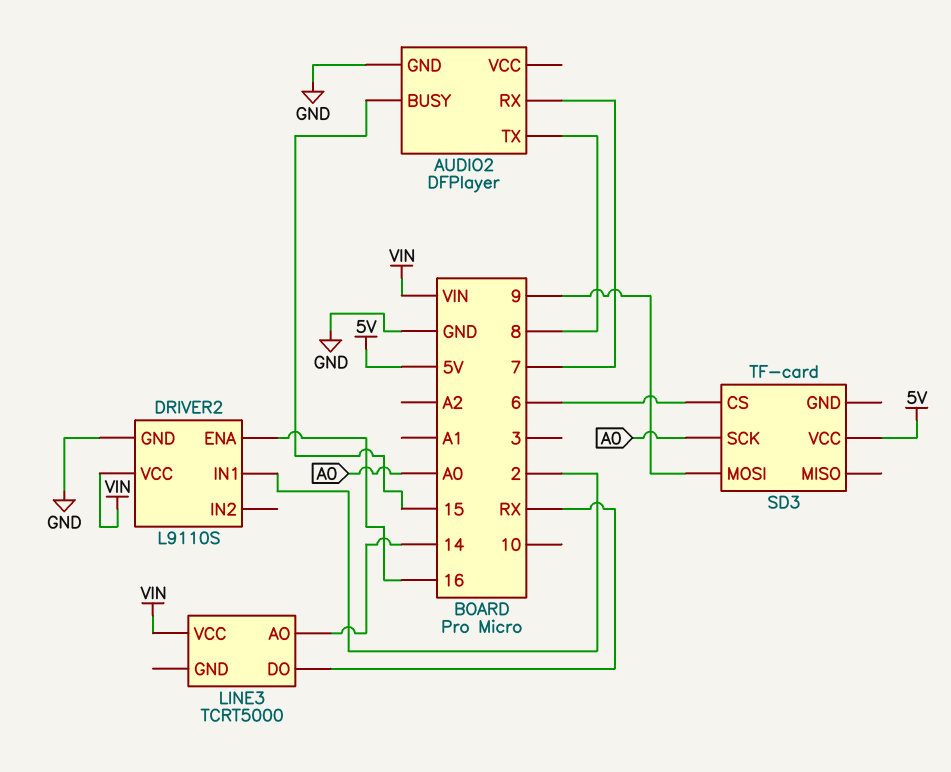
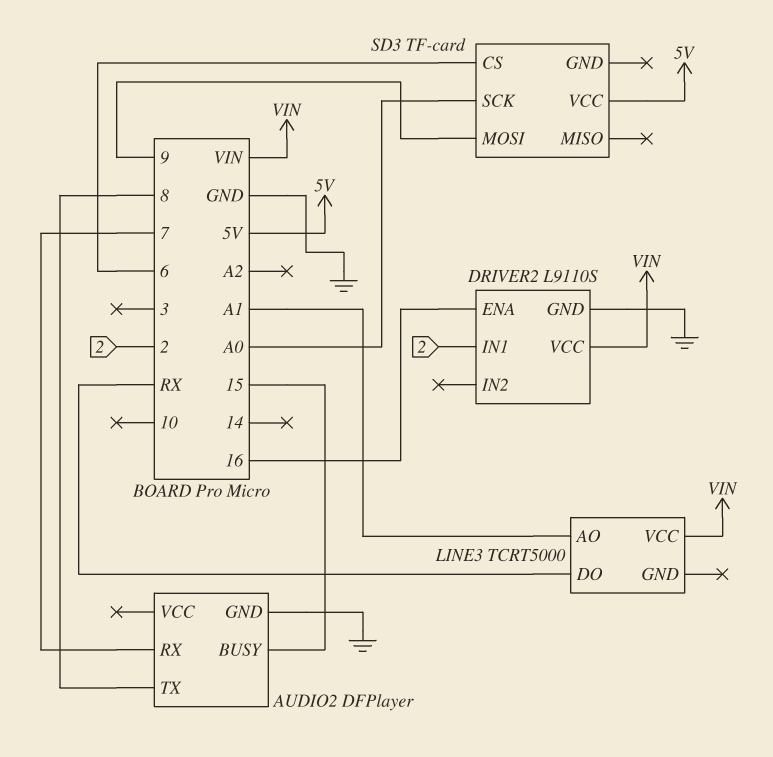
LINE3 pin AO: 14 -> A1

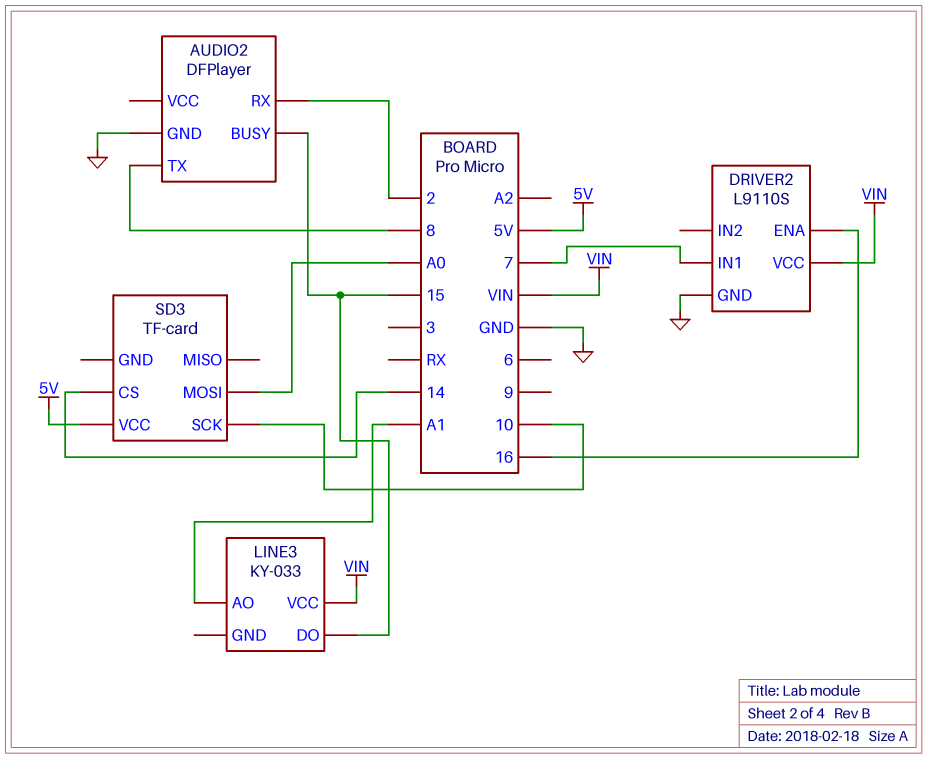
AUDIO2 pin RX: 7 -> 2
DRIVER2 pin IN1: 2 -> 7
LINE3: TCRT5000 -> KY-033
LINE3 pin DO: RX -> 15
SD3 pin CS: 6 -> 14
SD3 pin MOSI: 9 -> A0
SD3 pin SCK: A0 -> 10

